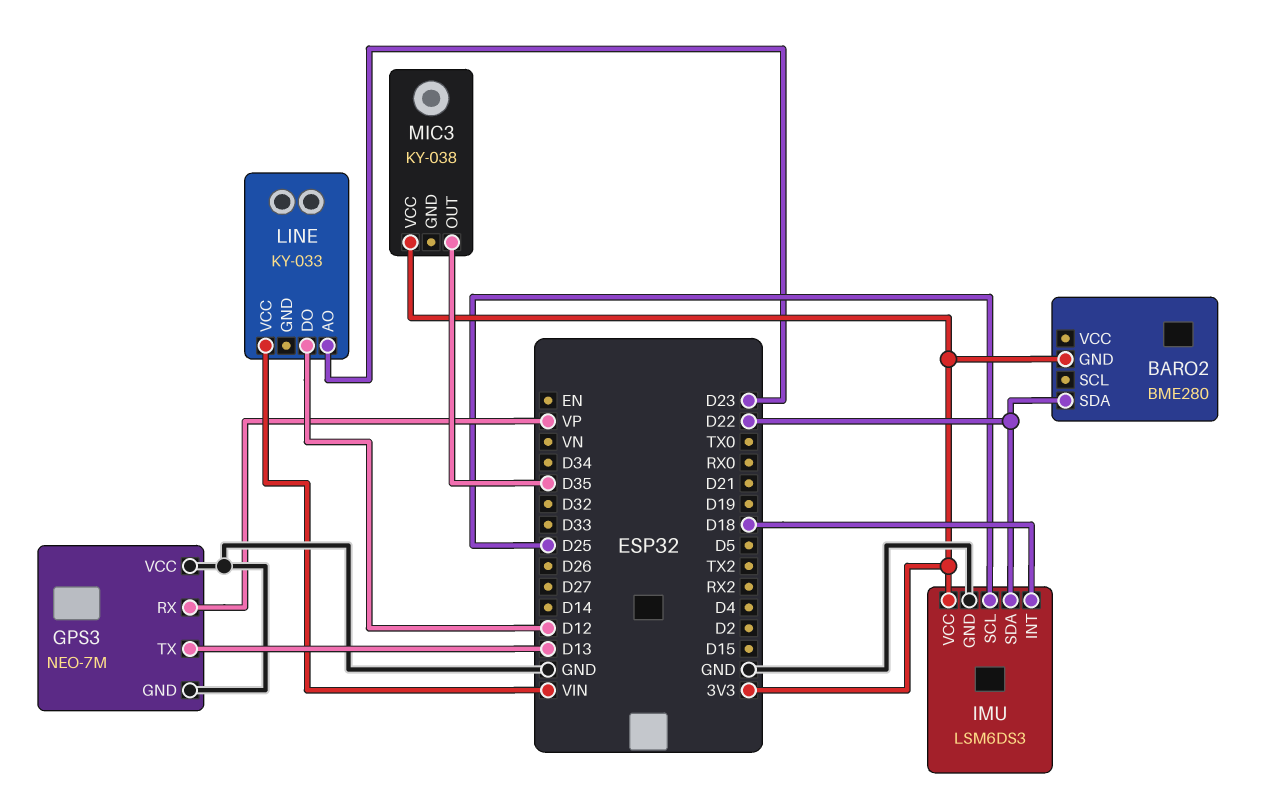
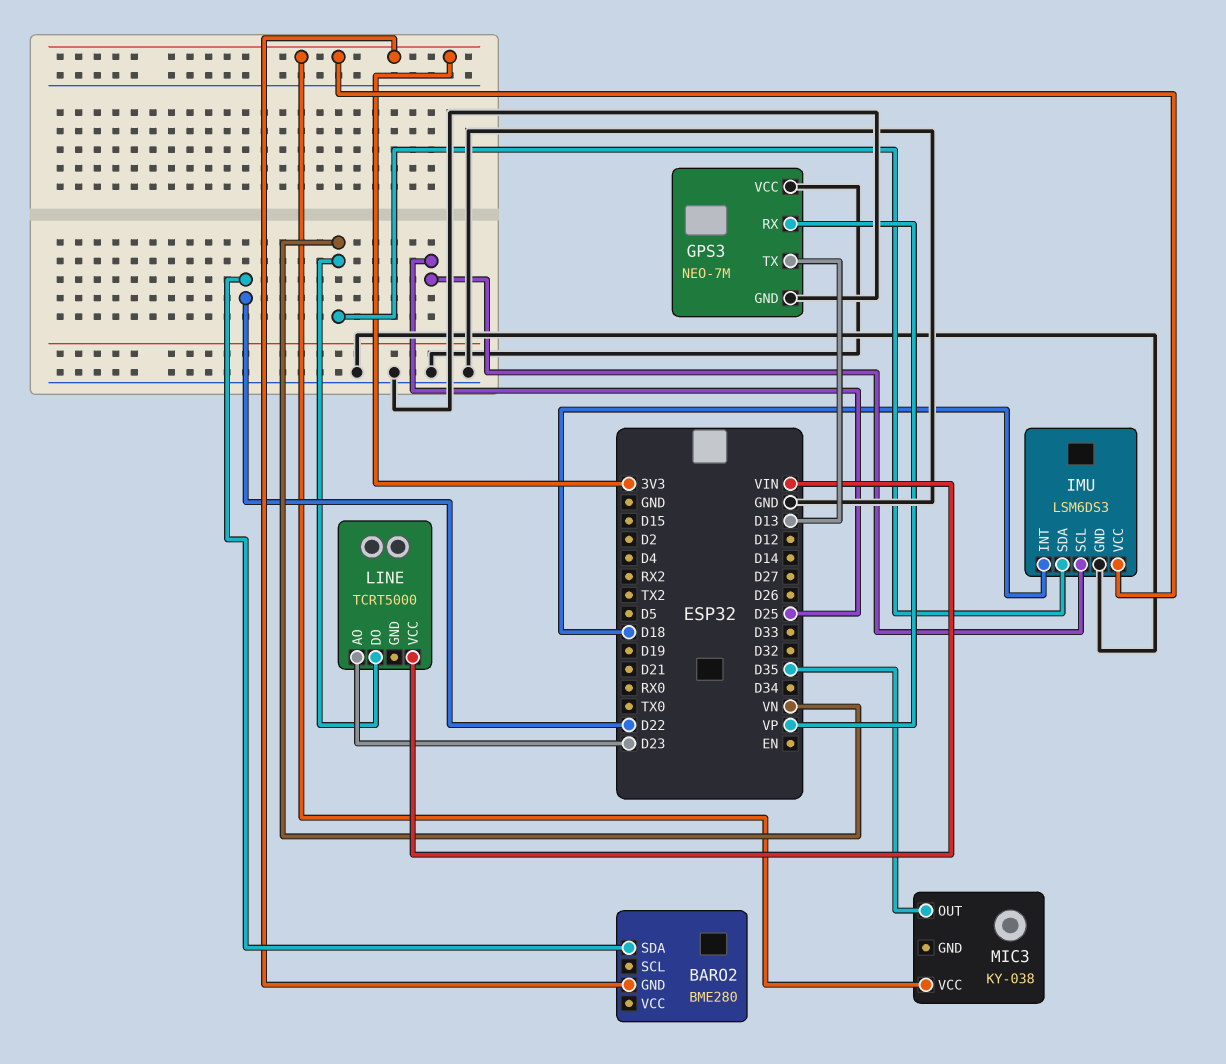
IMU pin SDA: D22 -> VN
LINE: KY-033 -> TCRT5000
LINE pin DO: D12 -> VN

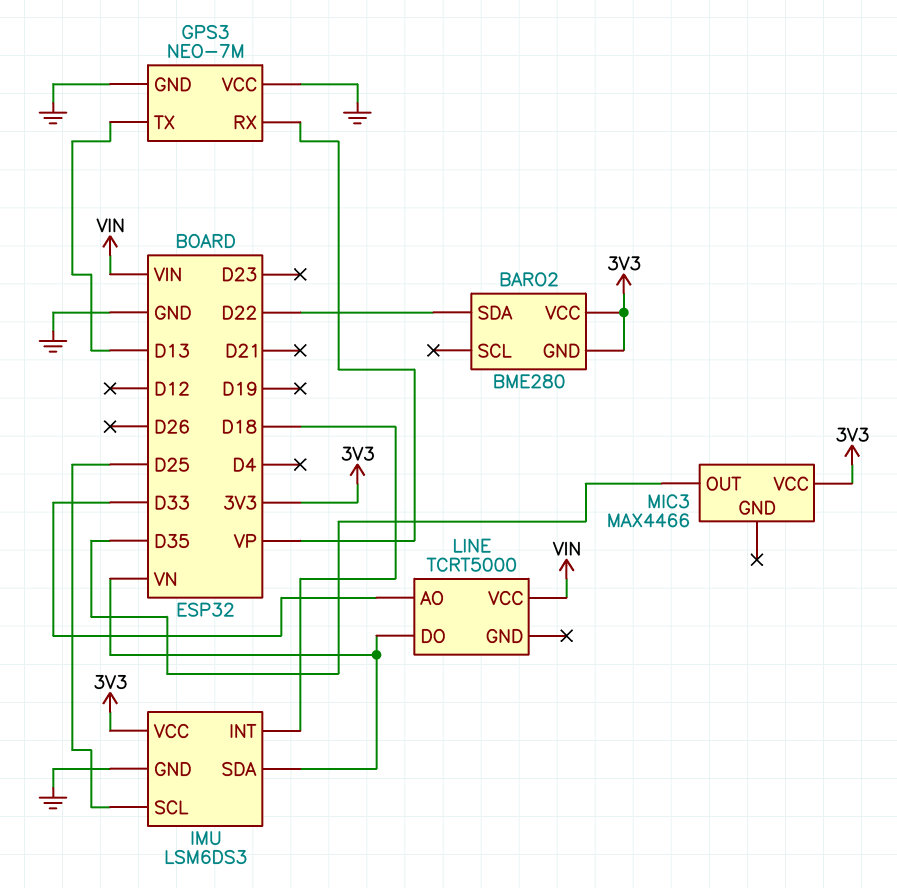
BARO2 pin VCC: none -> 3V3
LINE pin AO: D23 -> D33
MIC3: KY-038 -> MAX4466

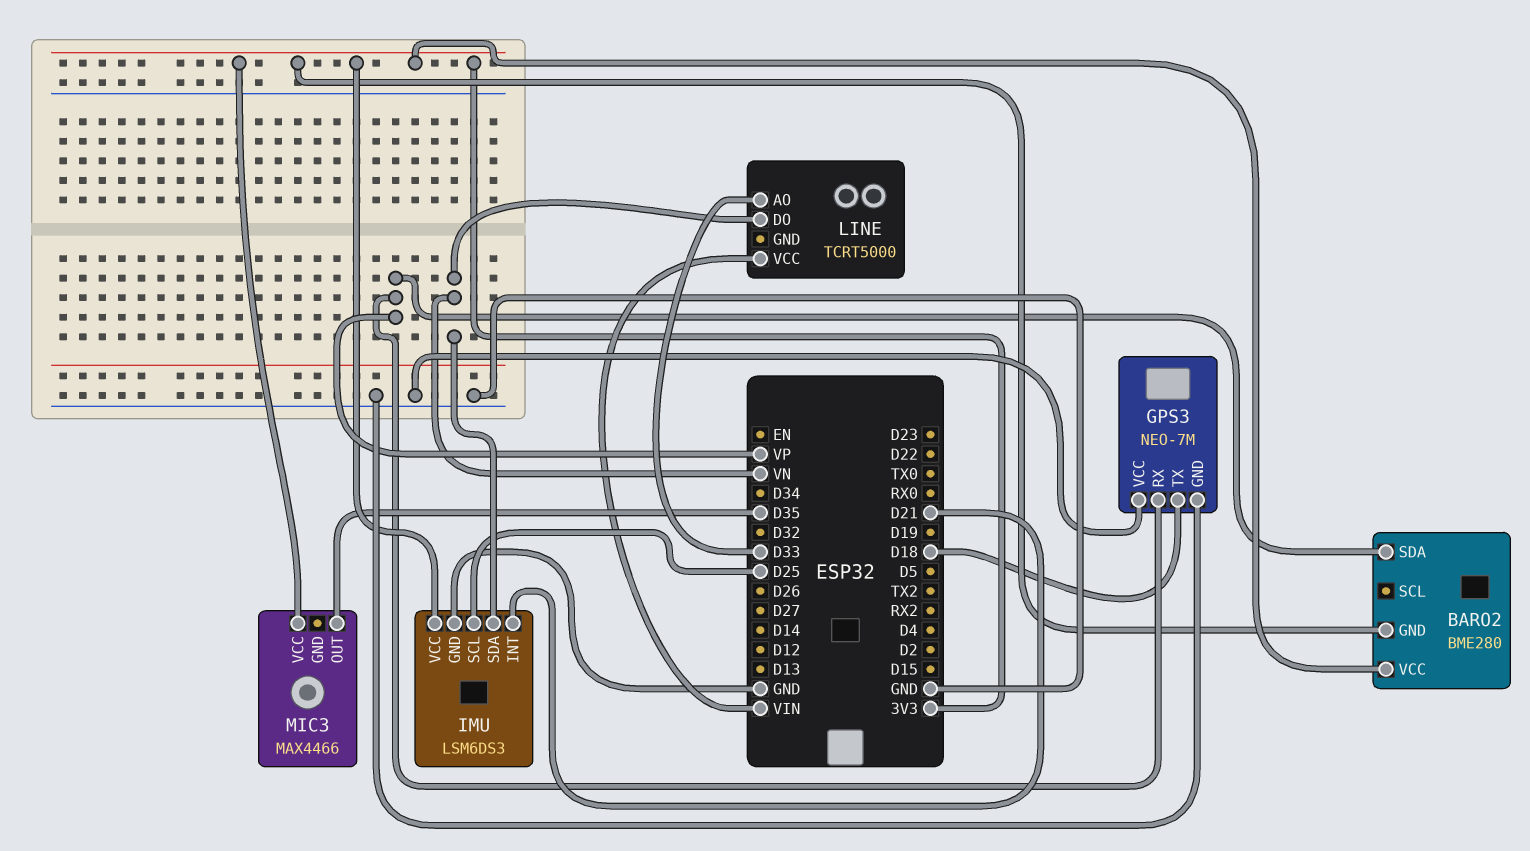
BARO2 pin SDA: D22 -> VP
GPS3 pin TX: D13 -> D18
IMU pin INT: D18 -> D21

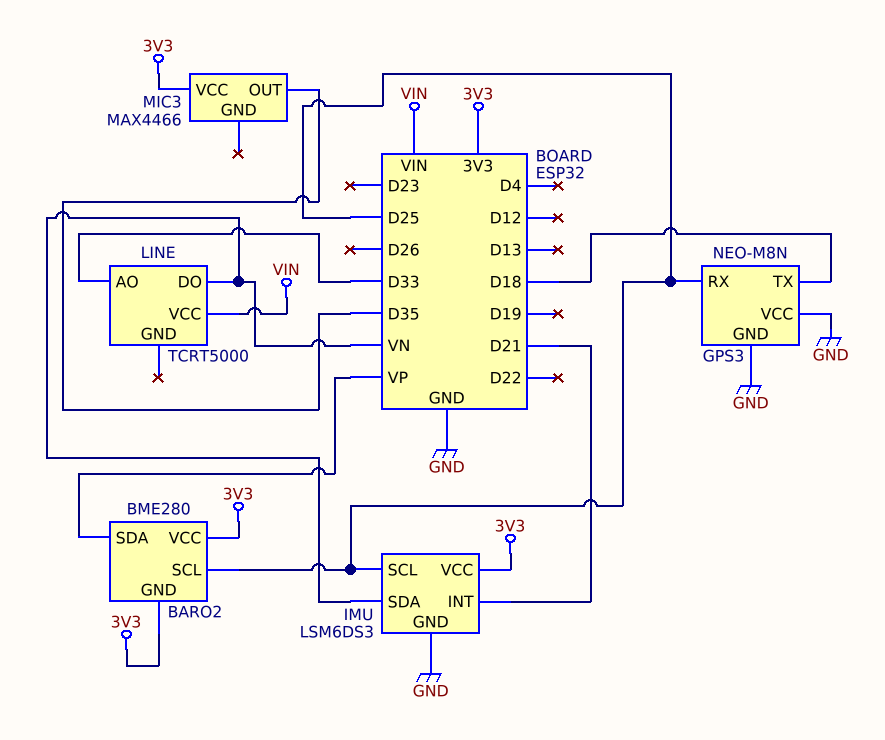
BARO2 pin SCL: none -> D25
GPS3: NEO-7M -> NEO-M8N
GPS3 pin RX: VP -> D25

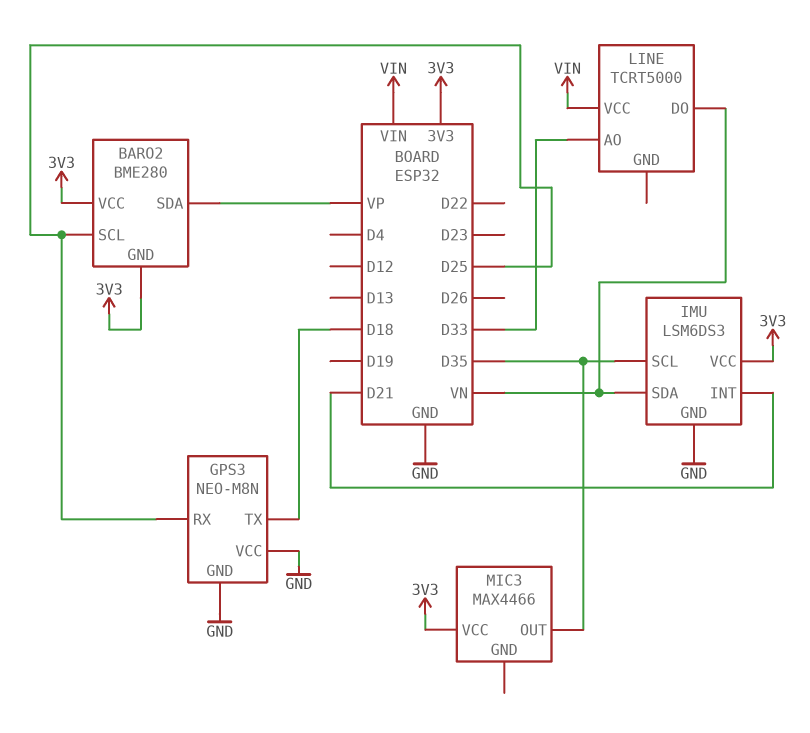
IMU pin SCL: D25 -> D35

